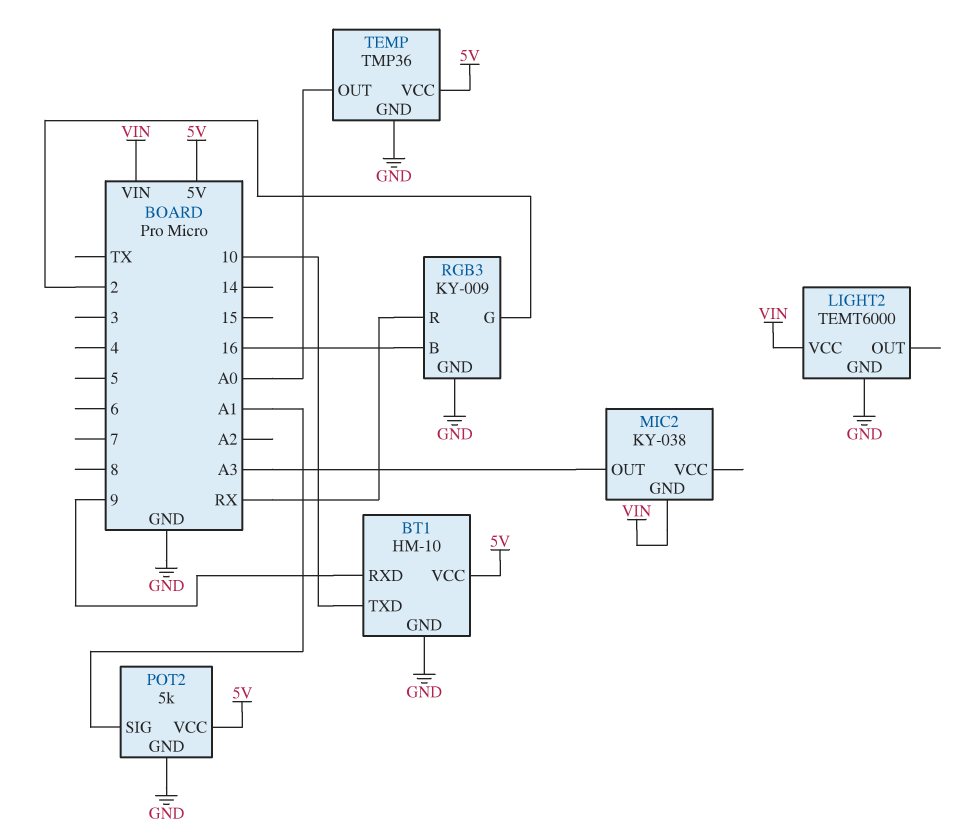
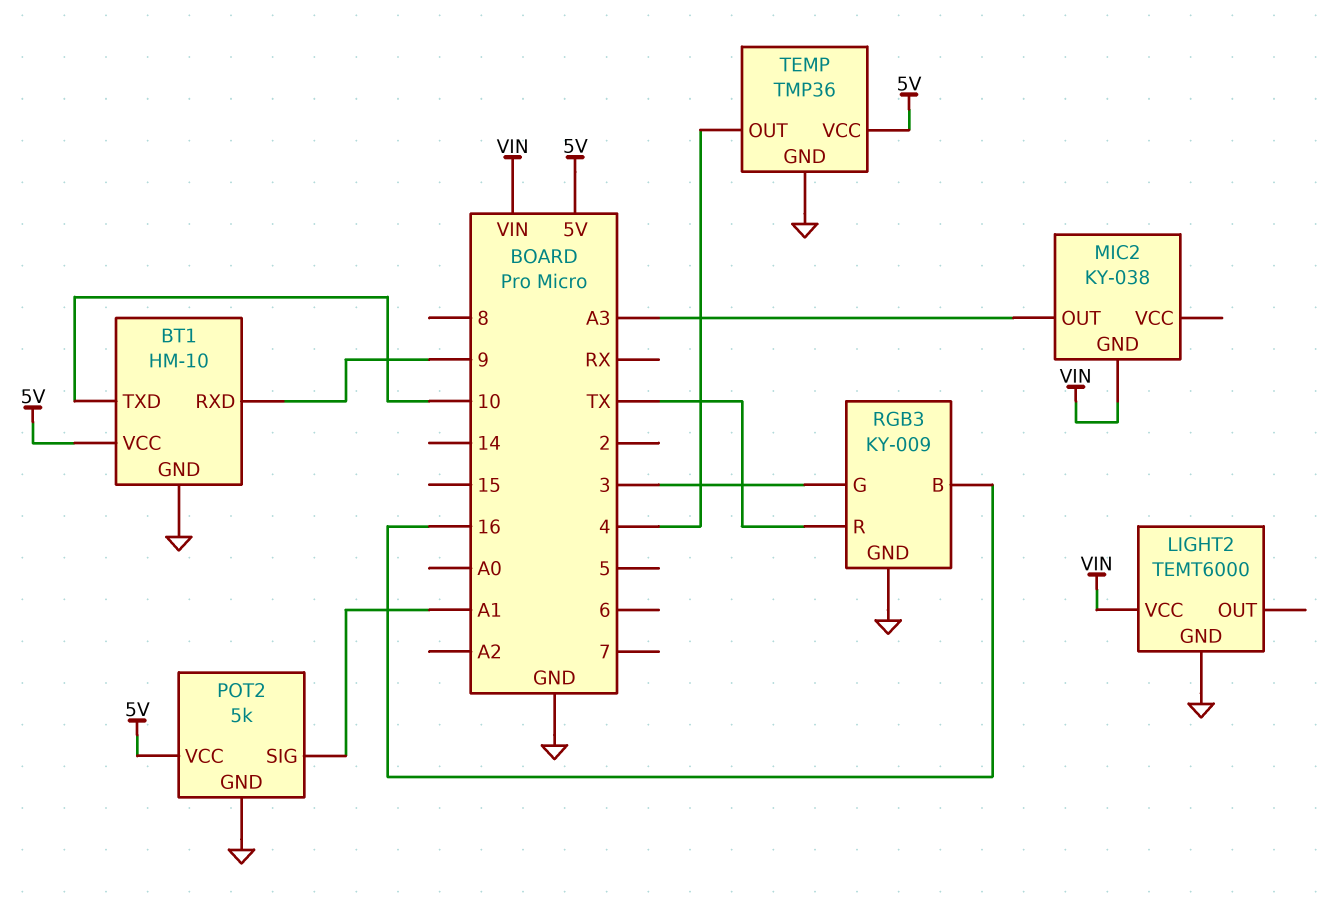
RGB3 pin G: 2 -> 3
RGB3 pin R: RX -> TX
TEMP pin OUT: A0 -> 4

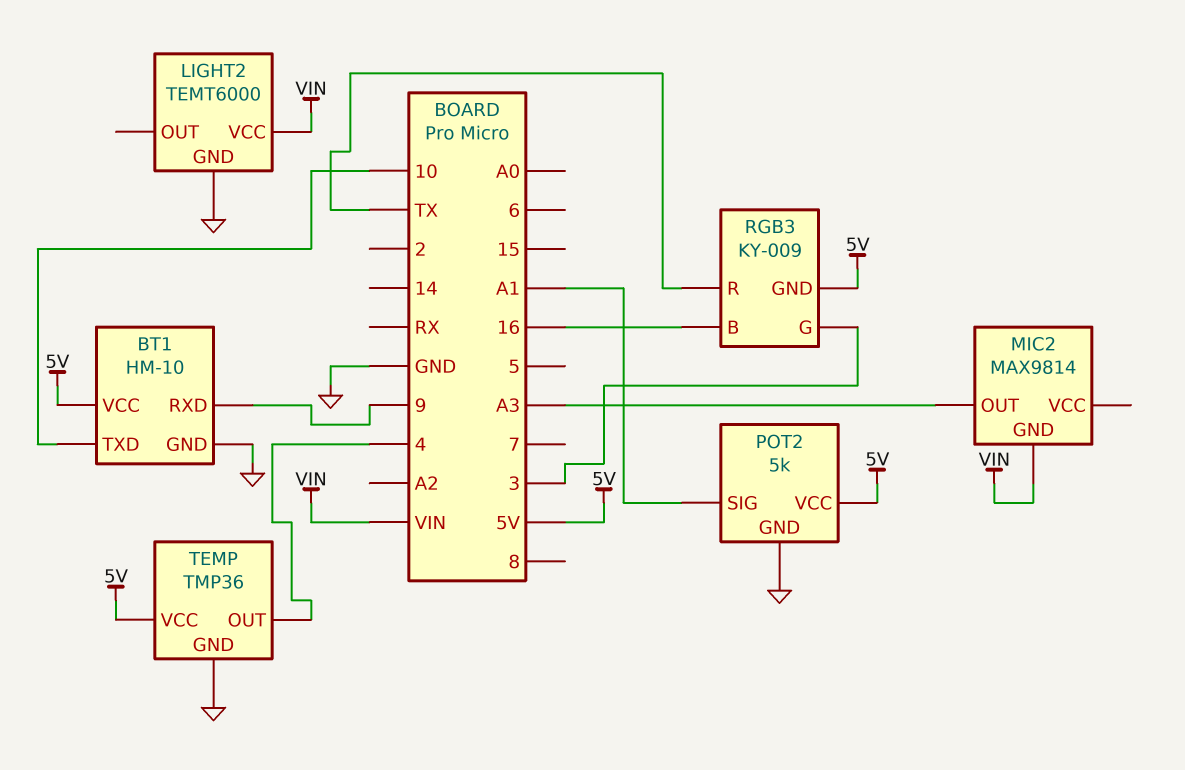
MIC2: KY-038 -> MAX9814
RGB3 pin GND: GND -> 5V

